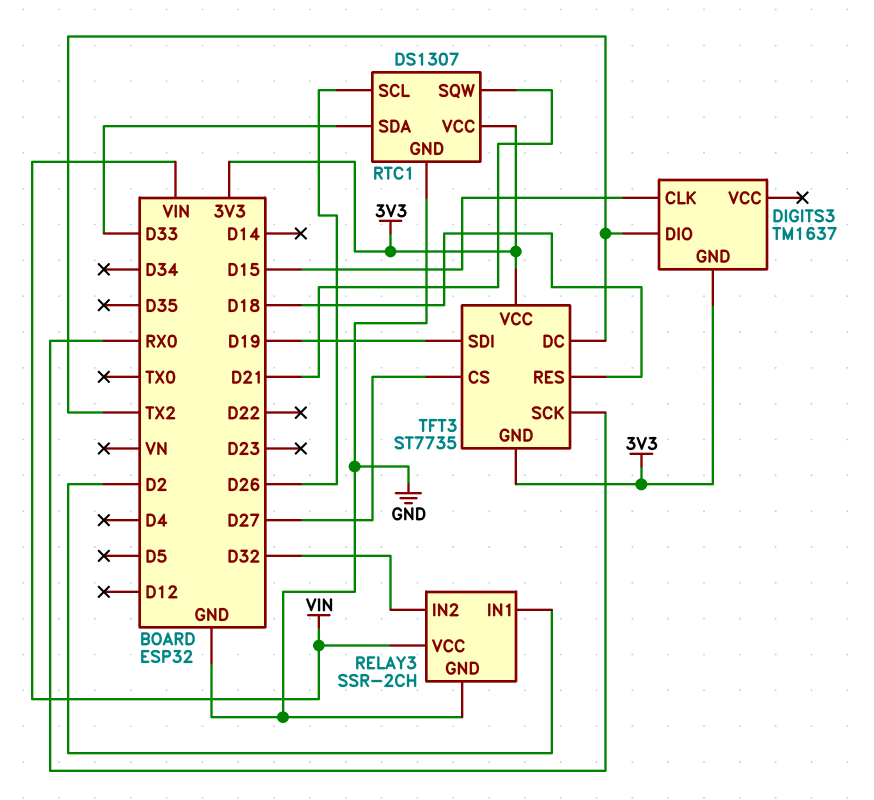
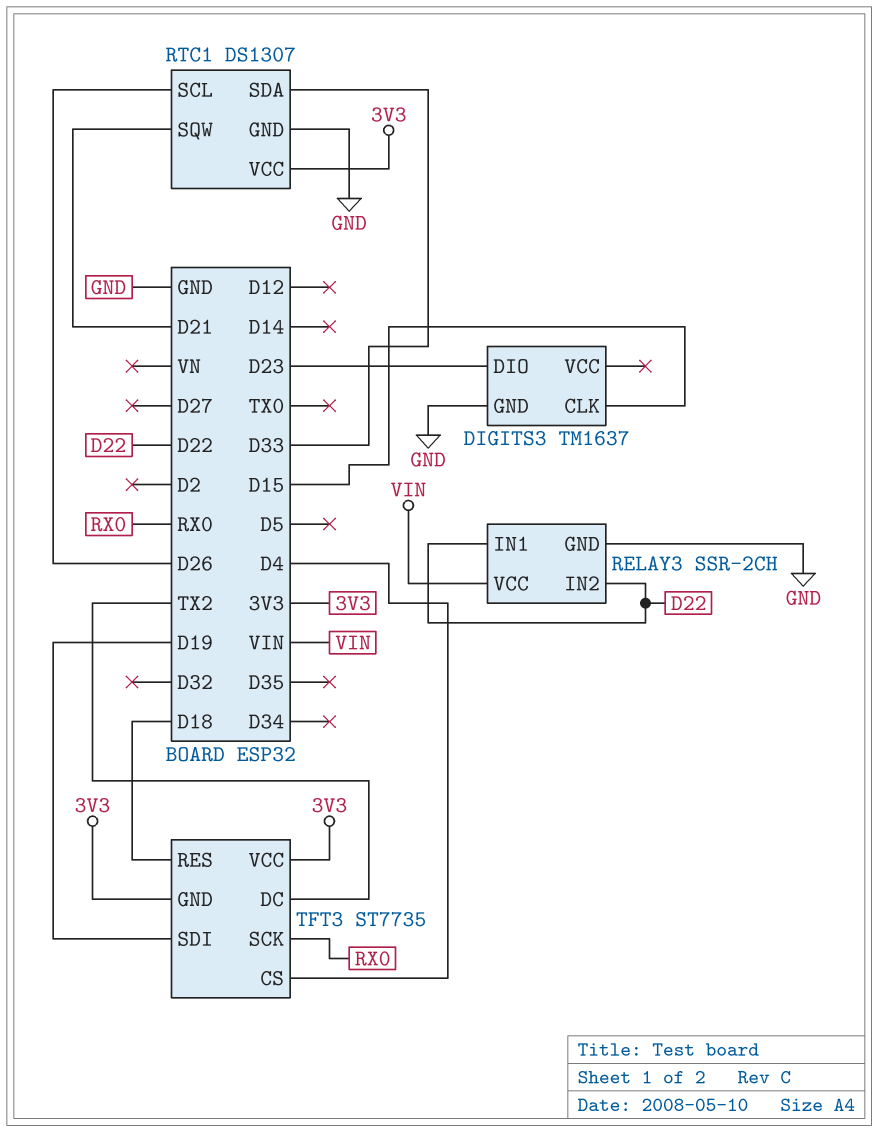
DIGITS3 pin DIO: TX2 -> D23
DIGITS3 pin GND: 3V3 -> GND
RELAY3 pin IN1: D2 -> D22
RELAY3 pin IN2: D32 -> D22
TFT3 pin CS: D27 -> D4

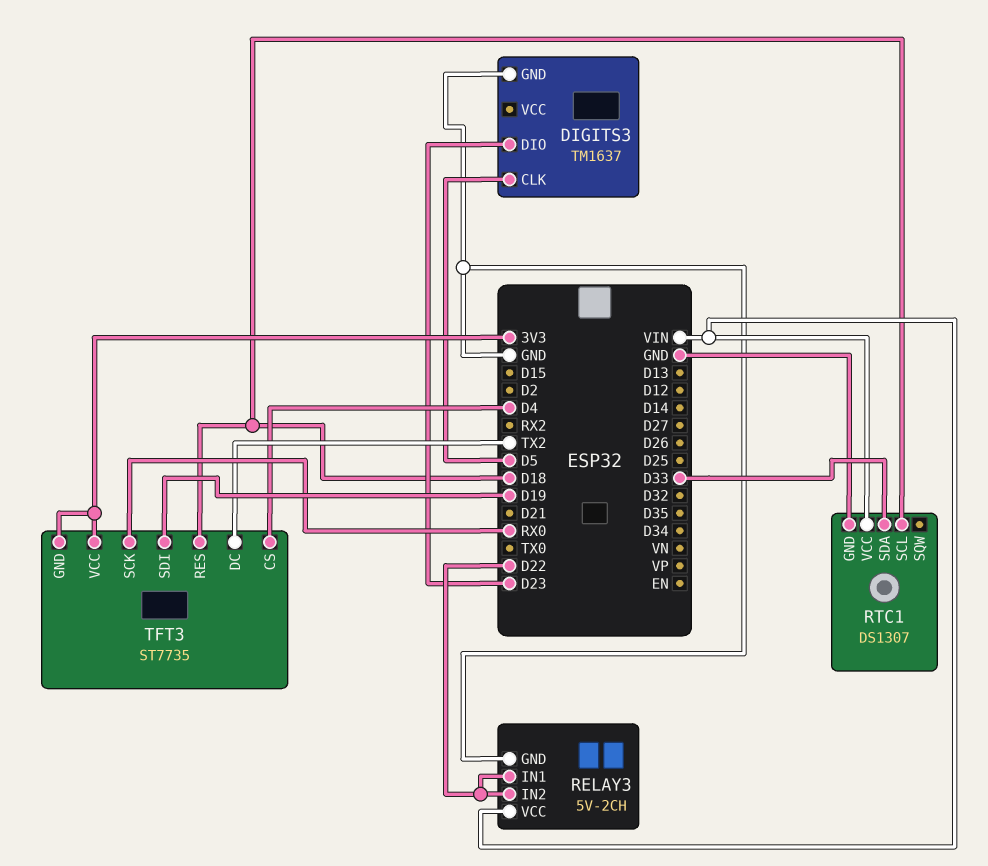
DIGITS3 pin CLK: D15 -> D5
RELAY3: SSR-2CH -> 5V-2CH
RTC1 pin SCL: D26 -> D18
RTC1 pin SQW: D21 -> none
RTC1 pin VCC: 3V3 -> VIN

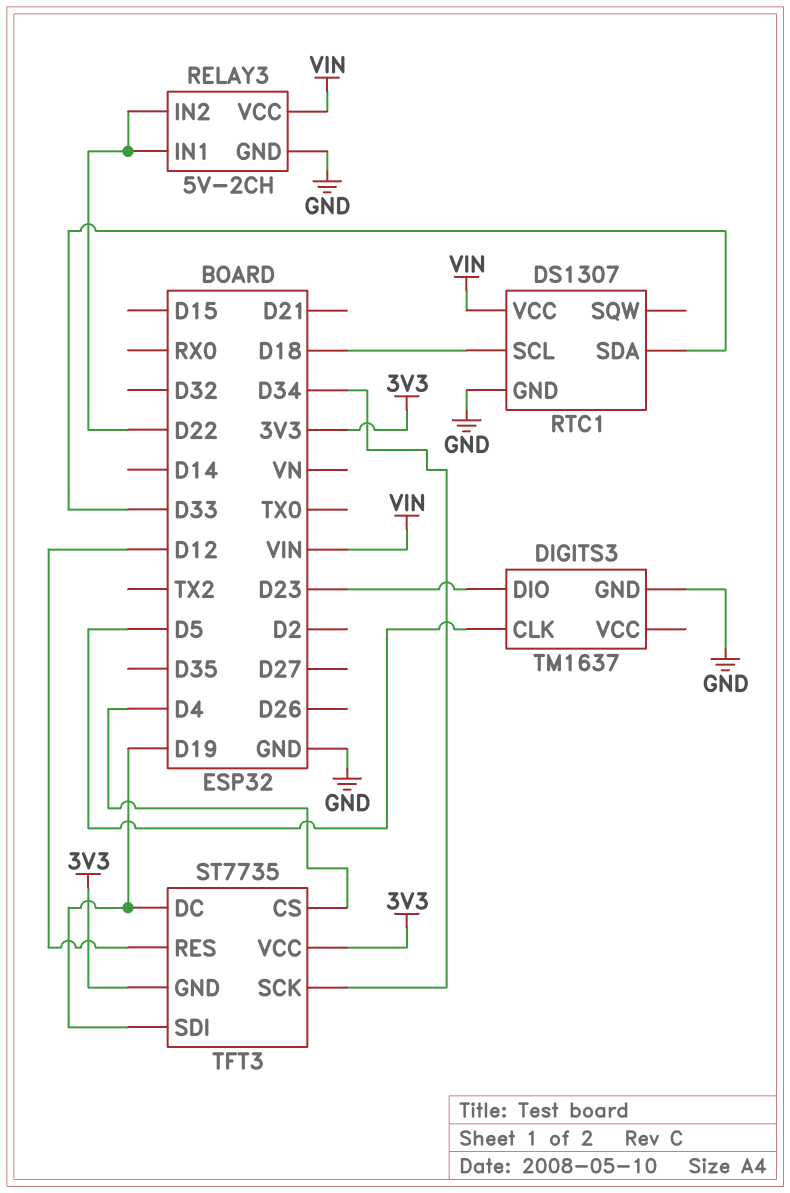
TFT3 pin DC: TX2 -> D19
TFT3 pin RES: D18 -> D12
TFT3 pin SCK: RX0 -> D34

